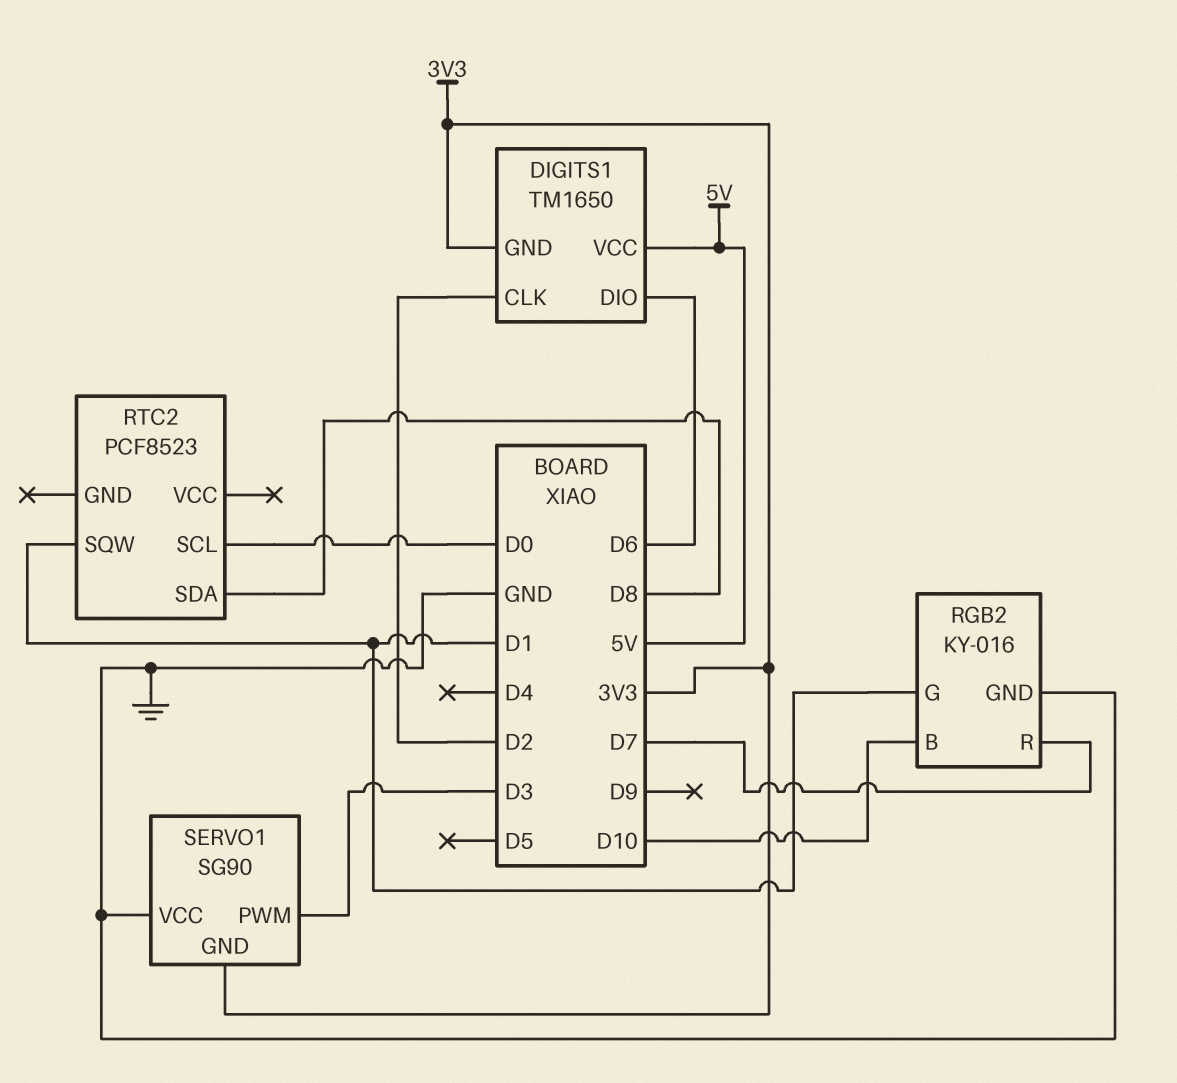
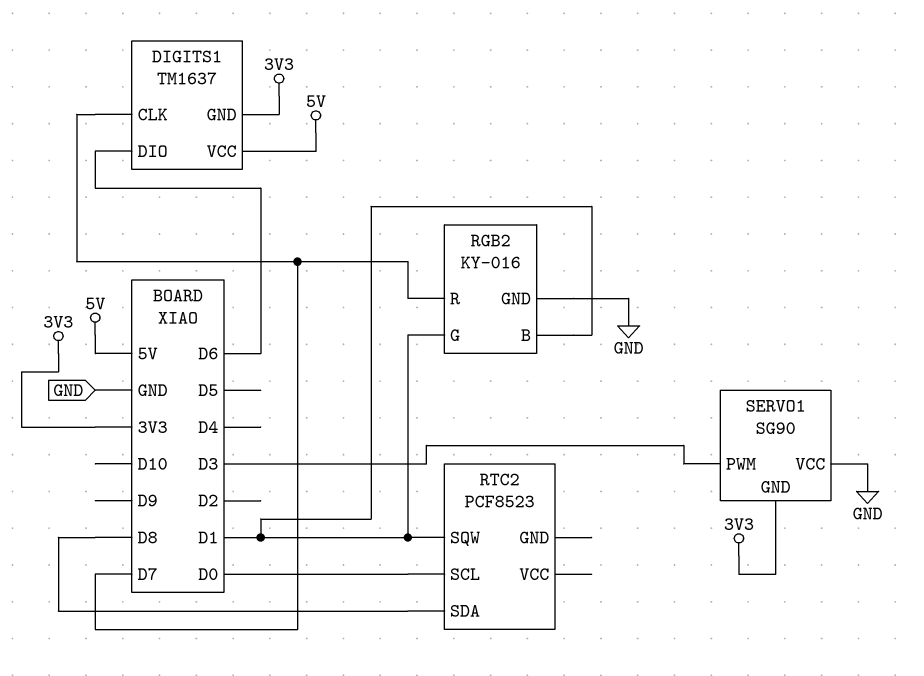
DIGITS1: TM1650 -> TM1637
DIGITS1 pin CLK: D2 -> D7
RGB2 pin B: D10 -> D1

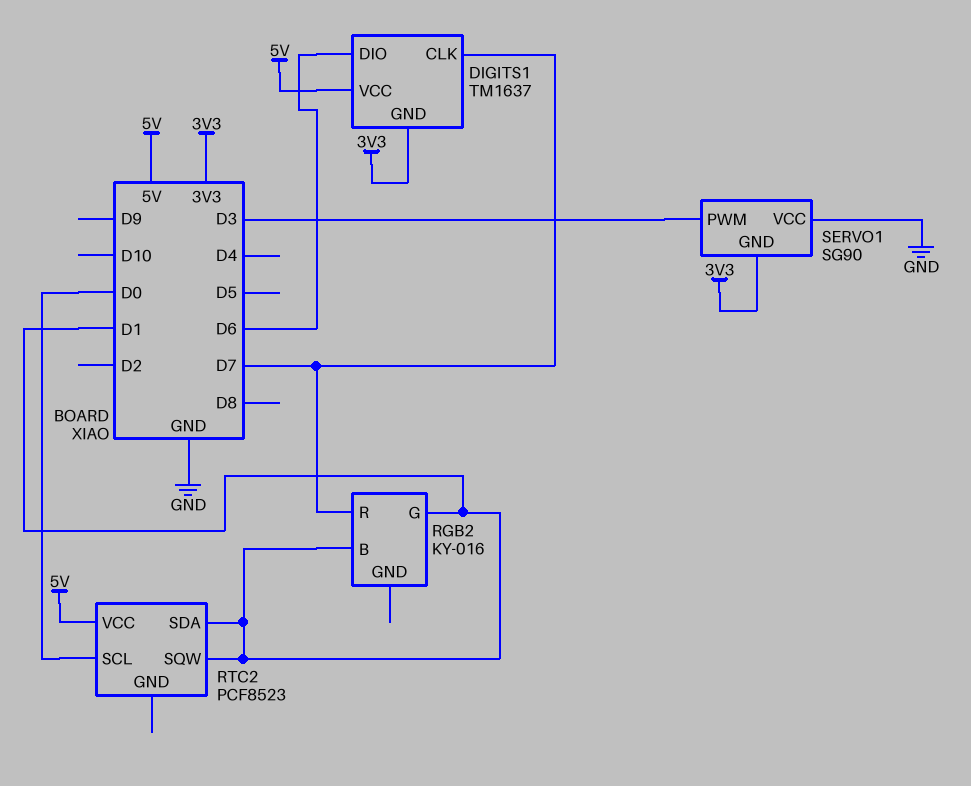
RGB2 pin GND: GND -> none
RTC2 pin SDA: D8 -> D1
RTC2 pin VCC: none -> 5V

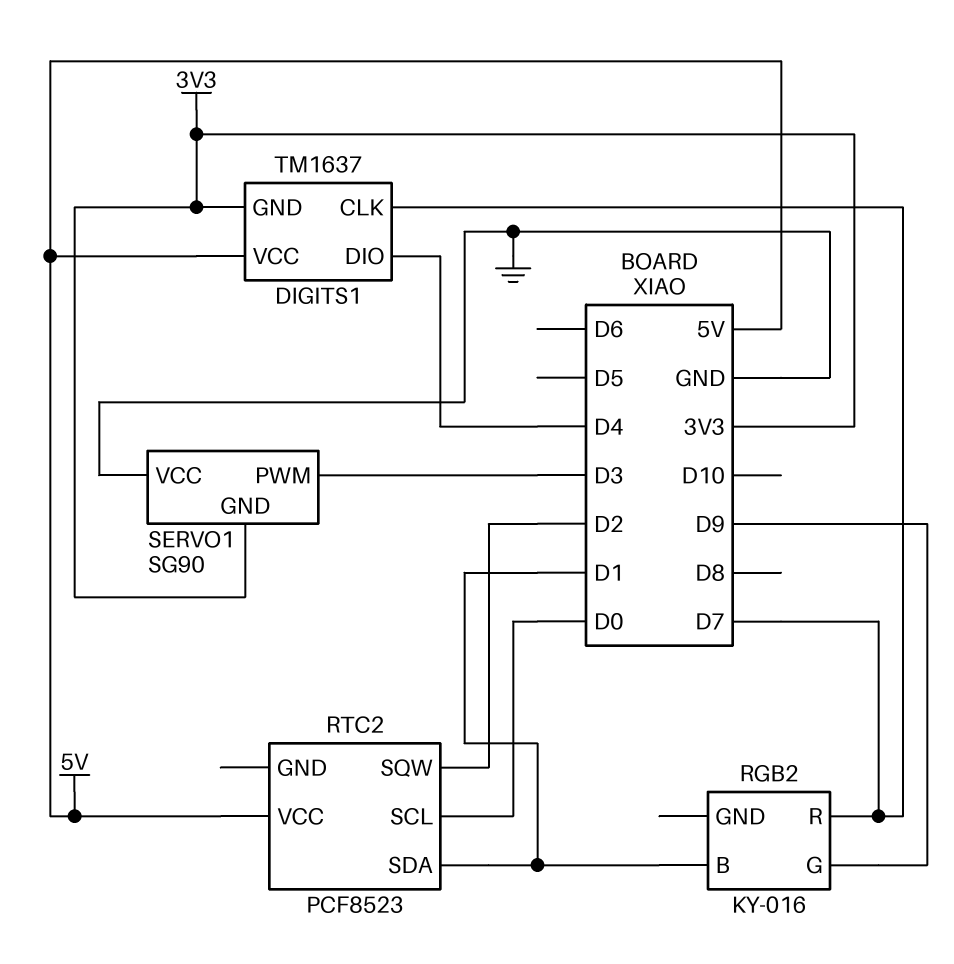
DIGITS1 pin DIO: D6 -> D4
RGB2 pin G: D1 -> D9
RTC2 pin SQW: D1 -> D2

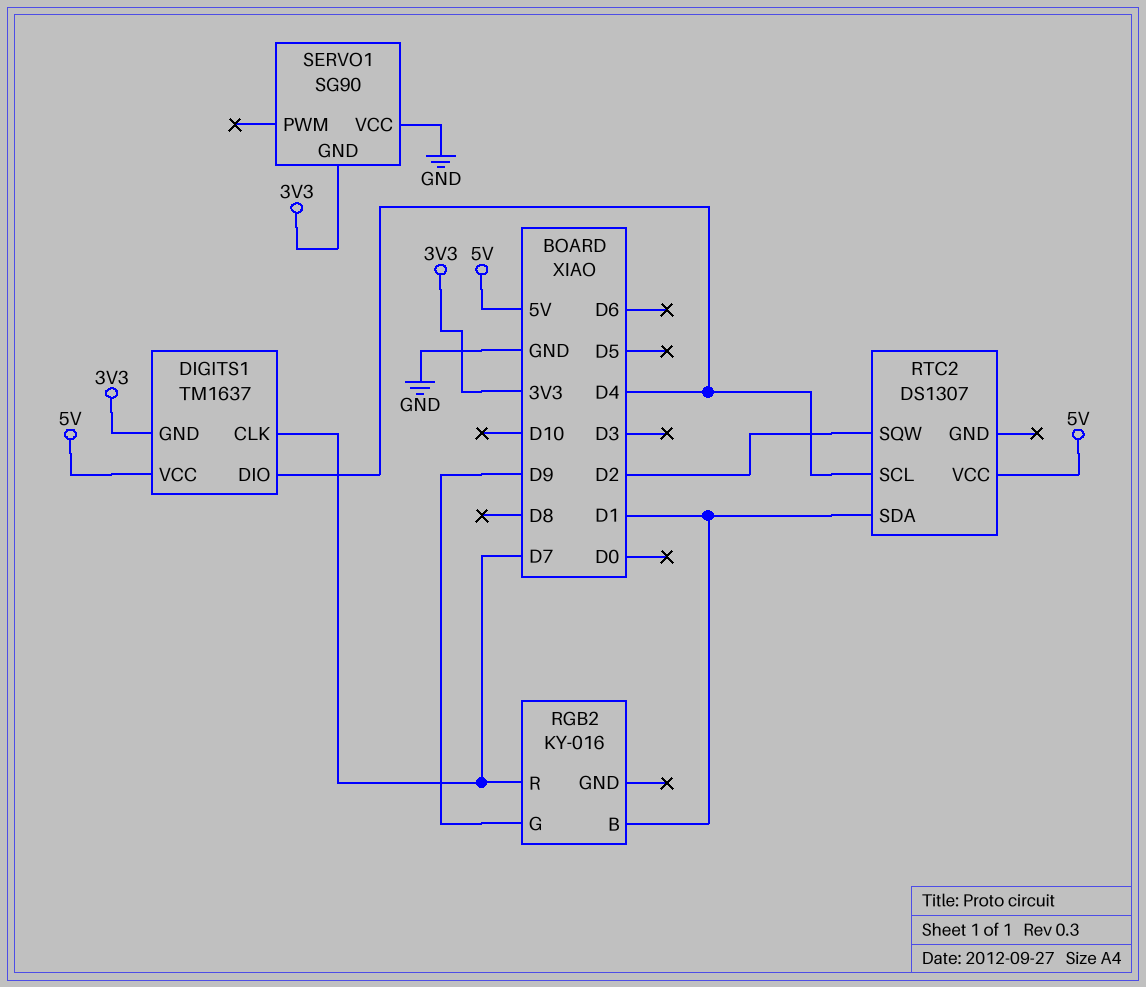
RTC2: PCF8523 -> DS1307
RTC2 pin SCL: D0 -> D4
SERVO1 pin PWM: D3 -> none

